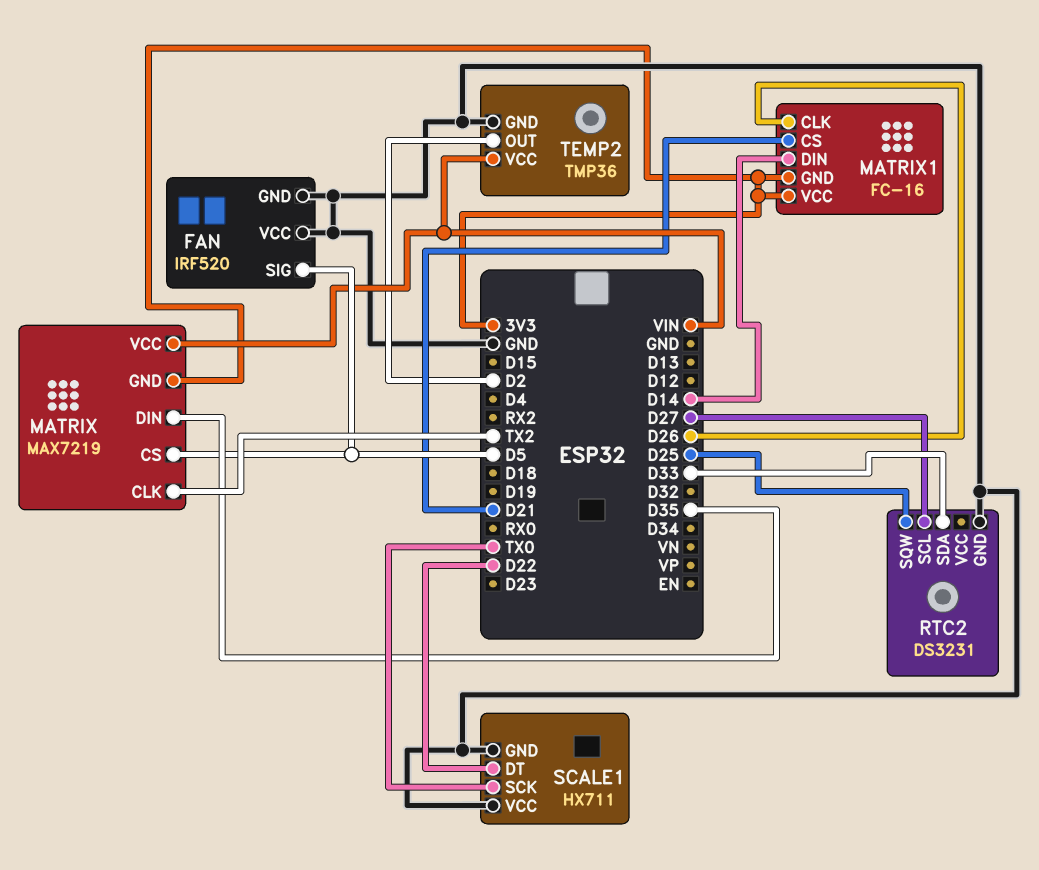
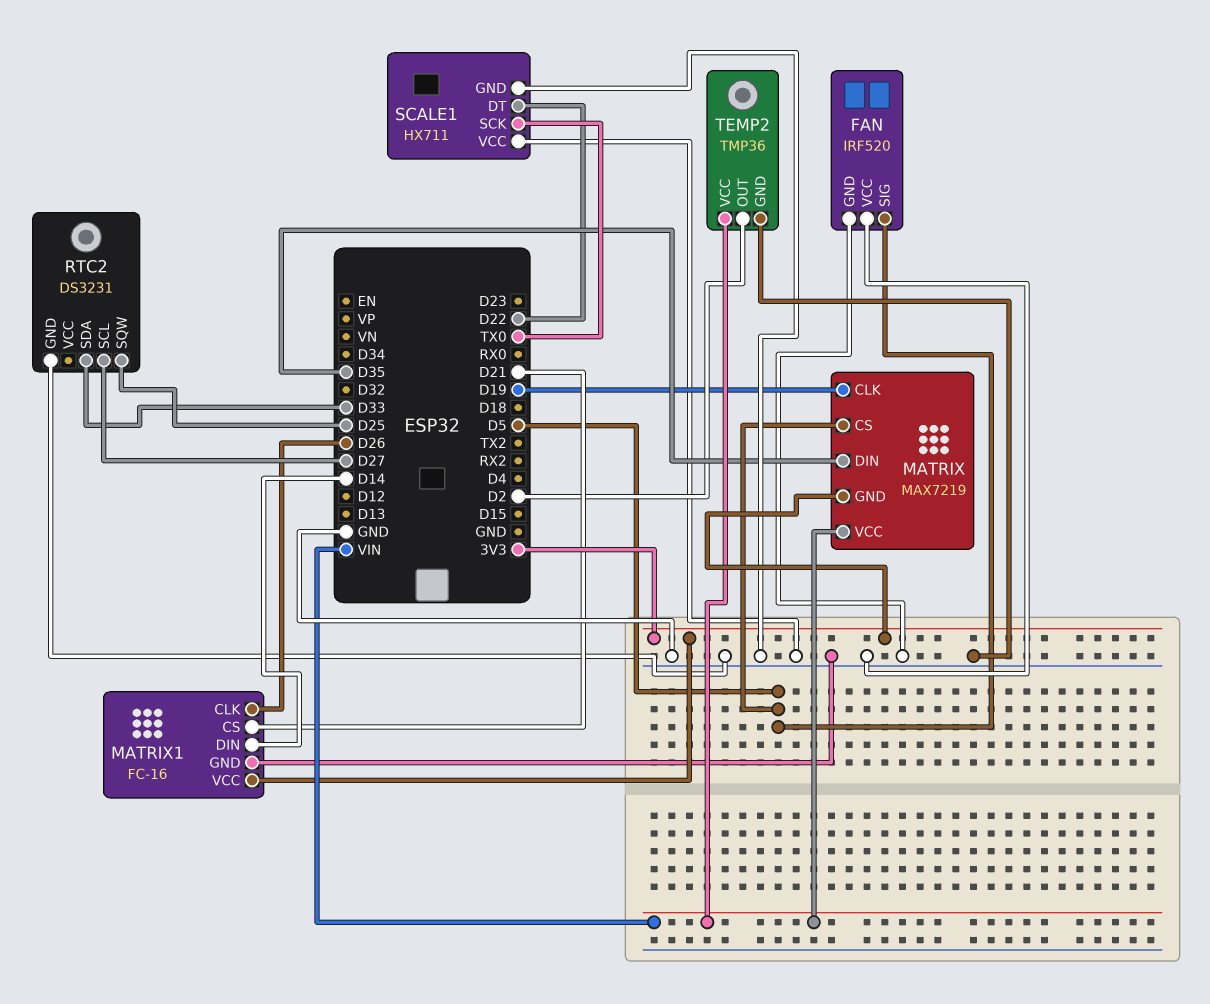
MATRIX pin CLK: TX2 -> D19
MATRIX1 pin GND: 3V3 -> GND

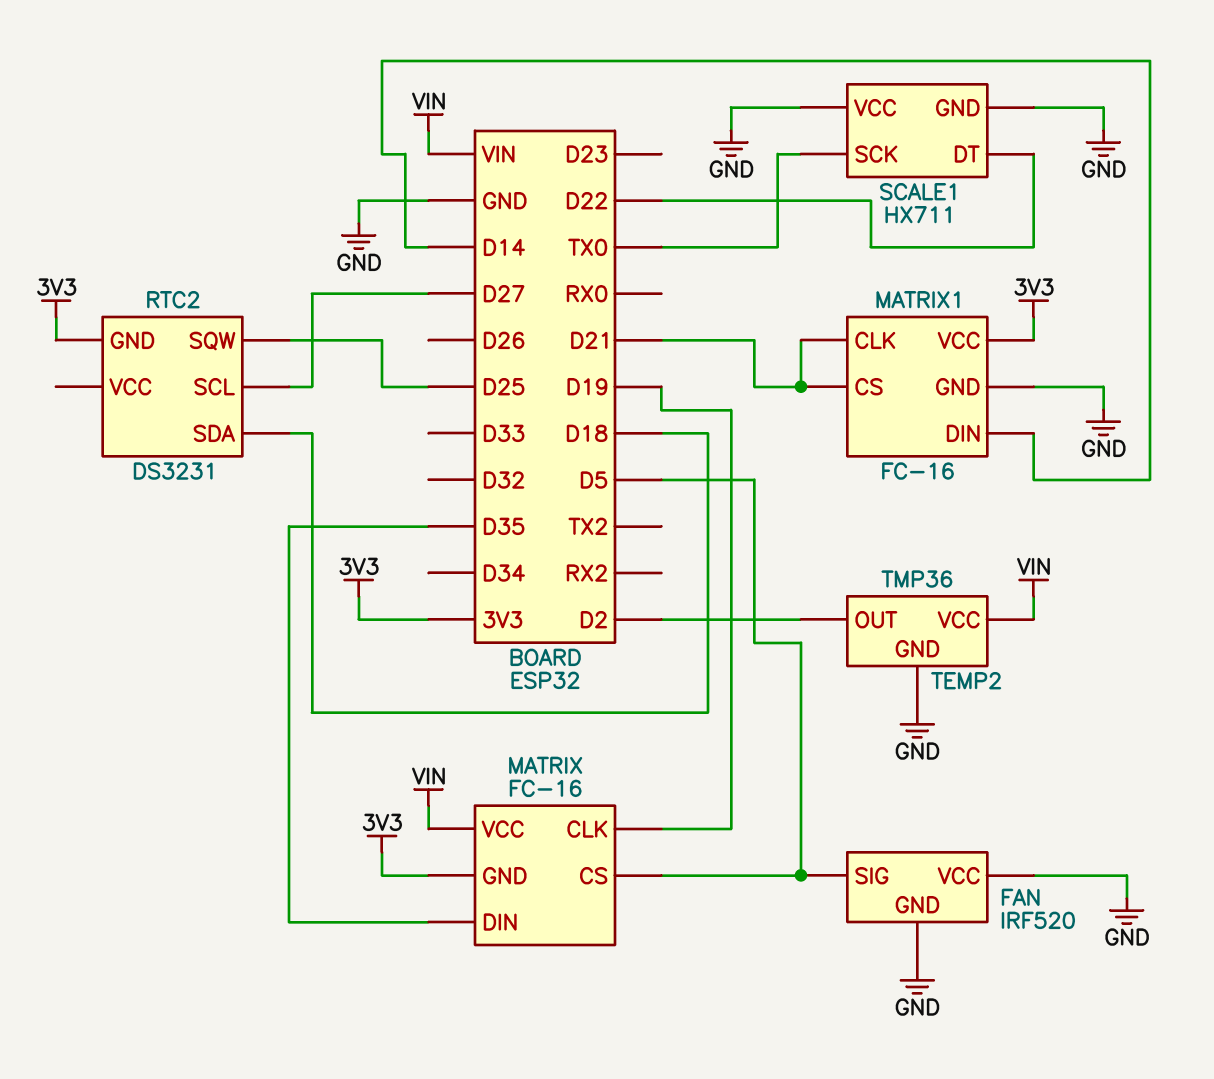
MATRIX: MAX7219 -> FC-16
MATRIX1 pin CLK: D26 -> D21
RTC2 pin GND: GND -> 3V3
RTC2 pin SDA: D33 -> D18

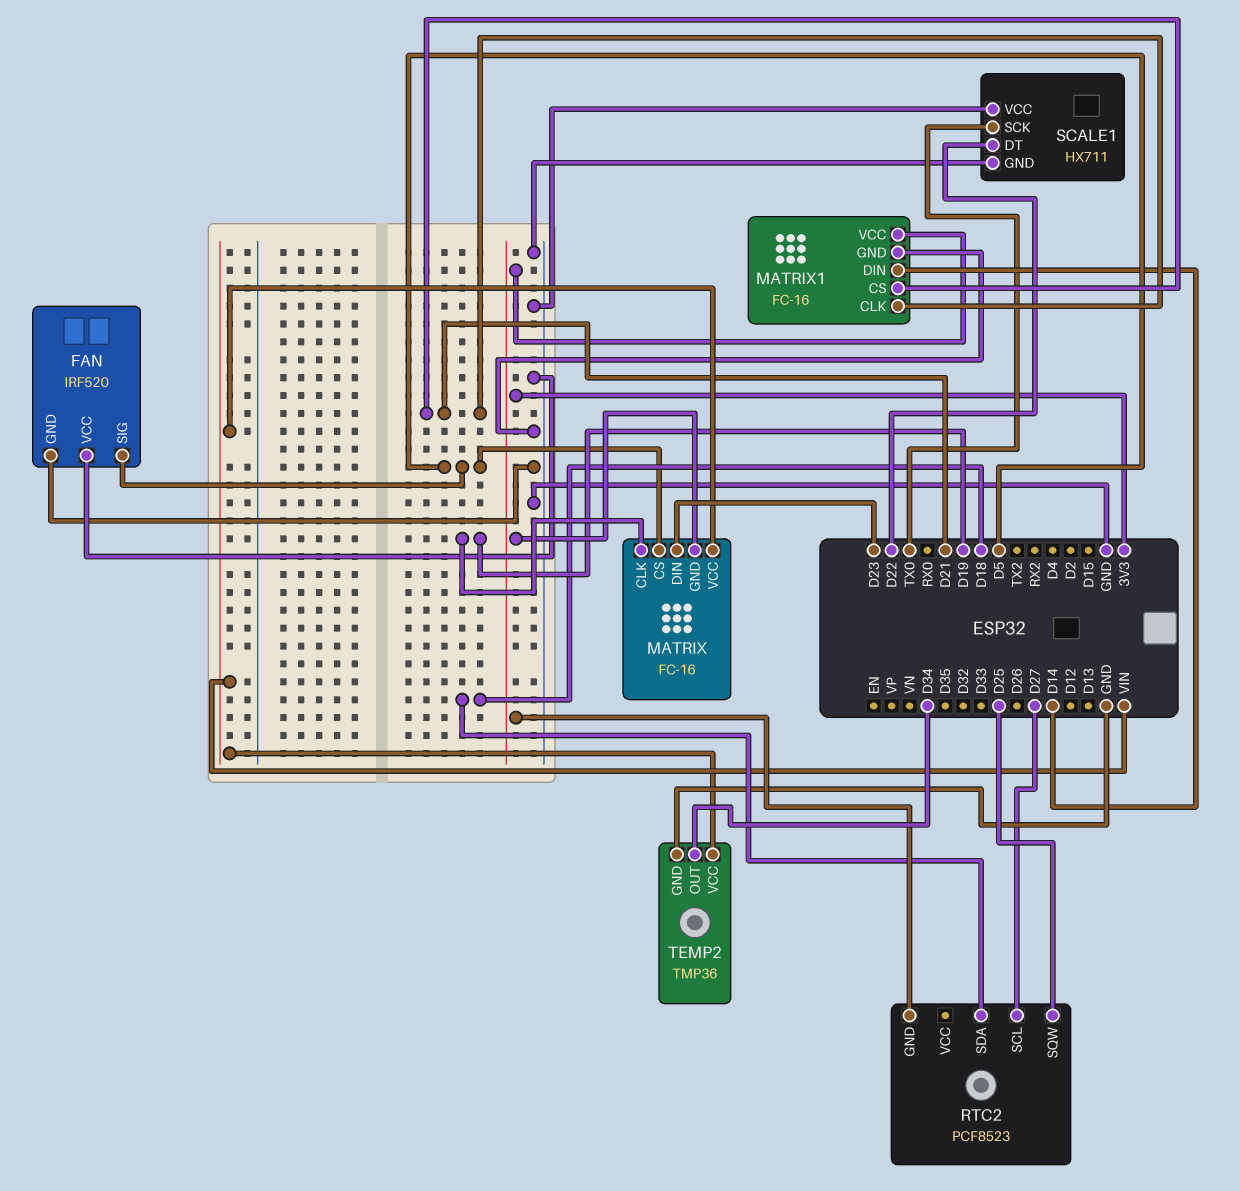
MATRIX pin DIN: D35 -> D23
RTC2: DS3231 -> PCF8523
TEMP2 pin OUT: D2 -> D34

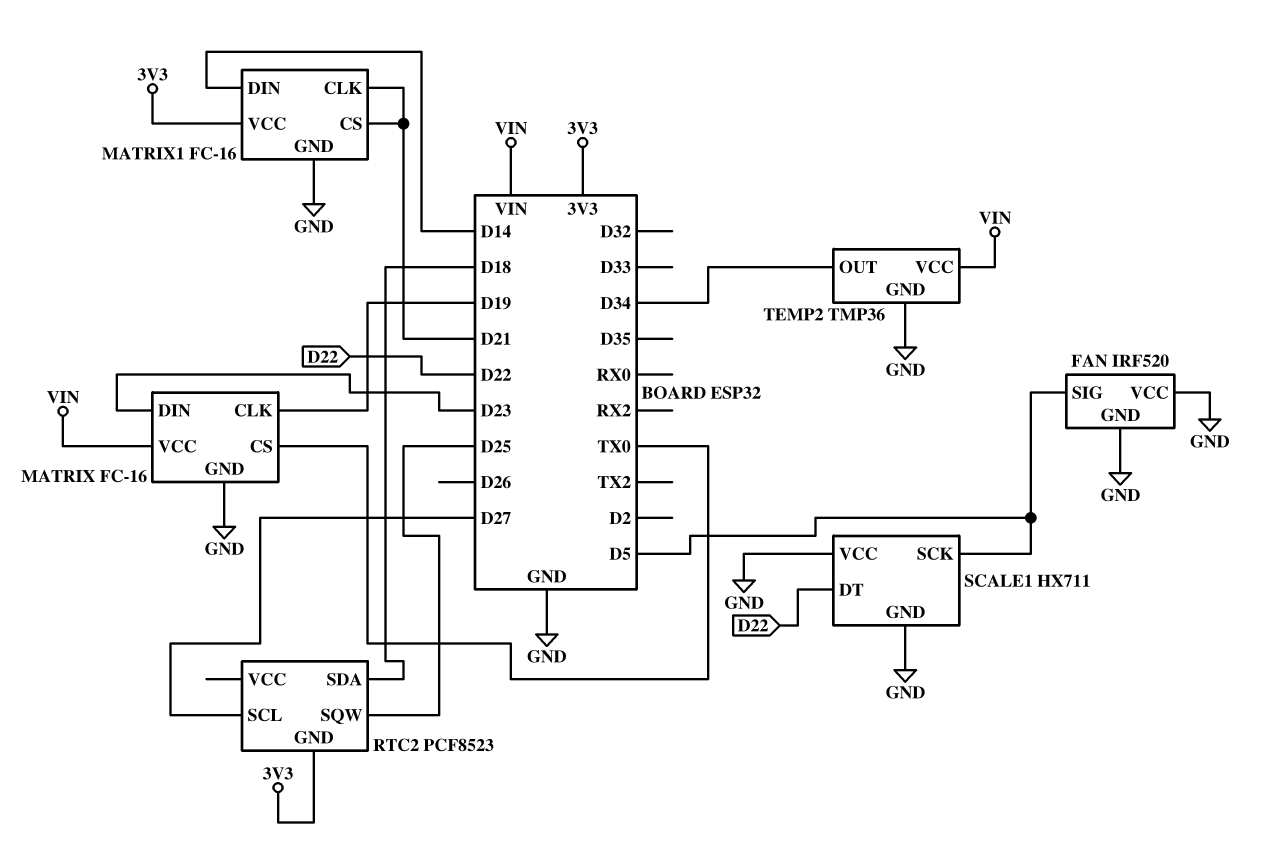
MATRIX pin CS: D5 -> TX0
MATRIX pin GND: 3V3 -> GND
SCALE1 pin SCK: TX0 -> D5

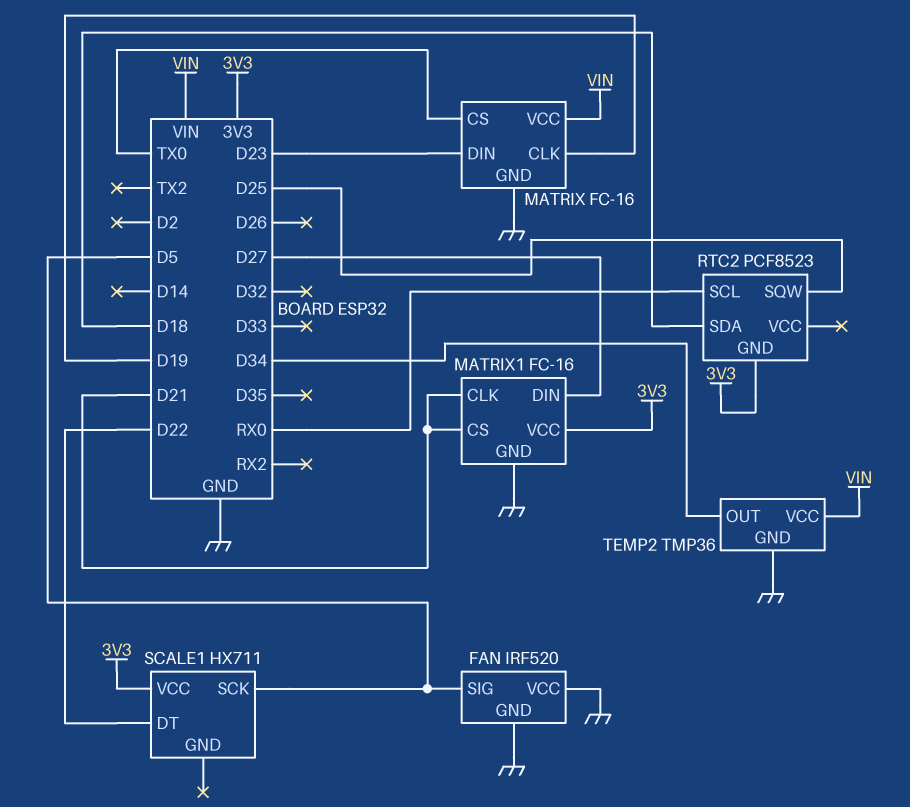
MATRIX1 pin DIN: D14 -> D27
RTC2 pin SCL: D27 -> RX0
SCALE1 pin GND: GND -> none
SCALE1 pin VCC: GND -> 3V3

